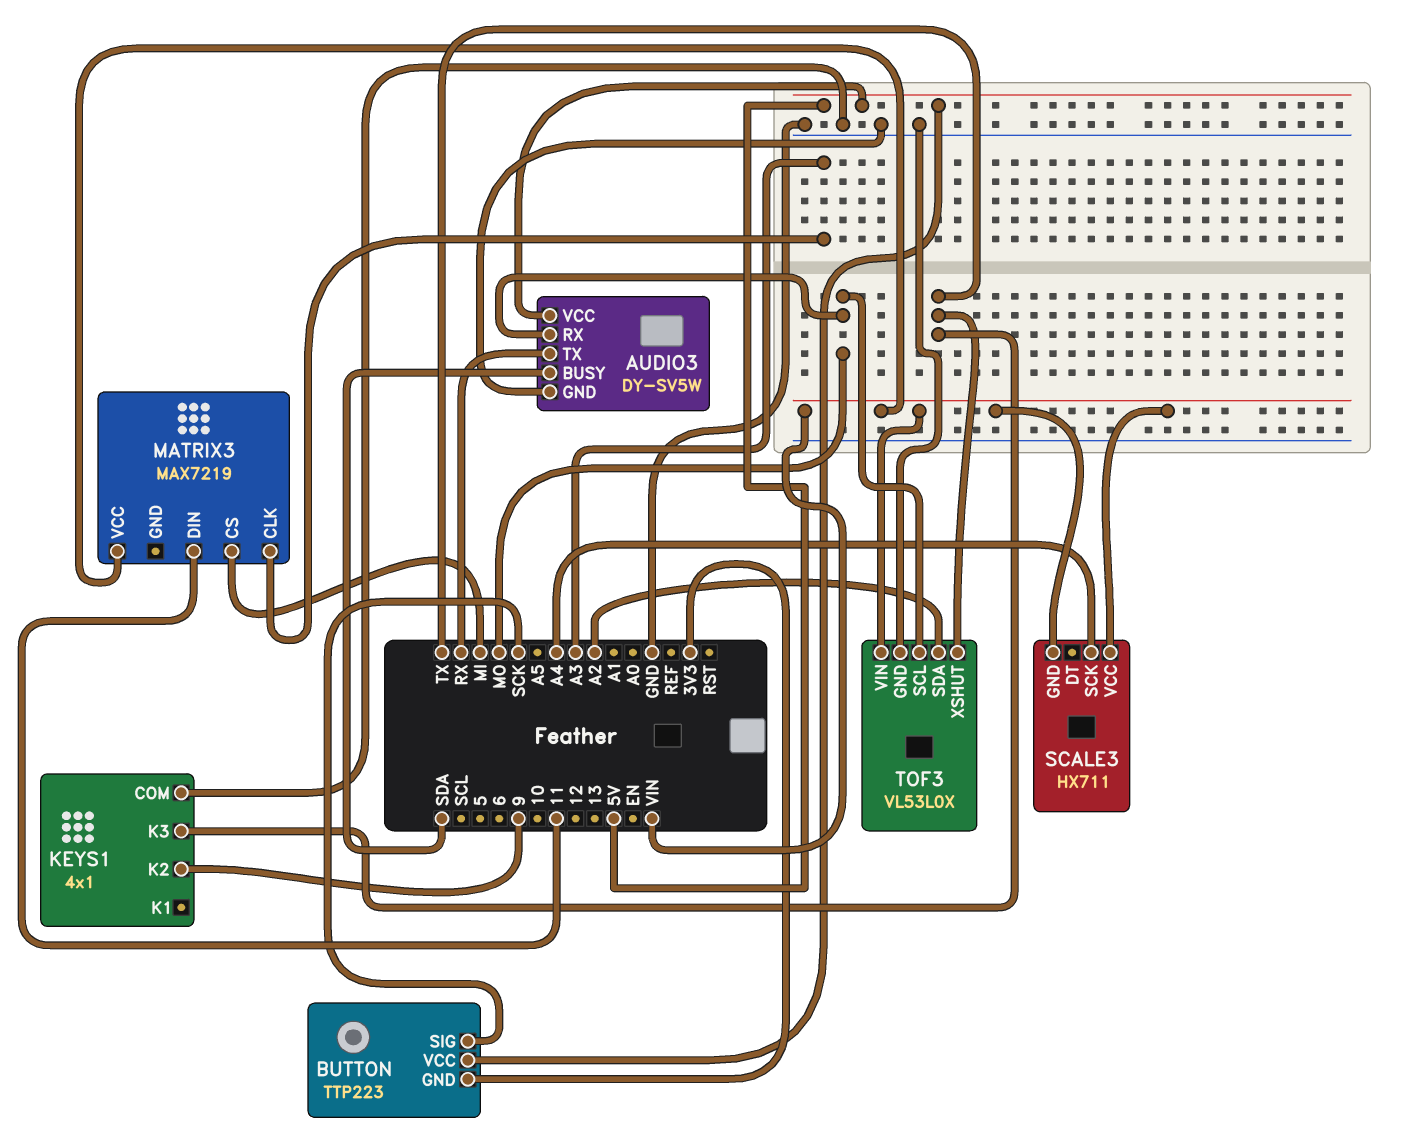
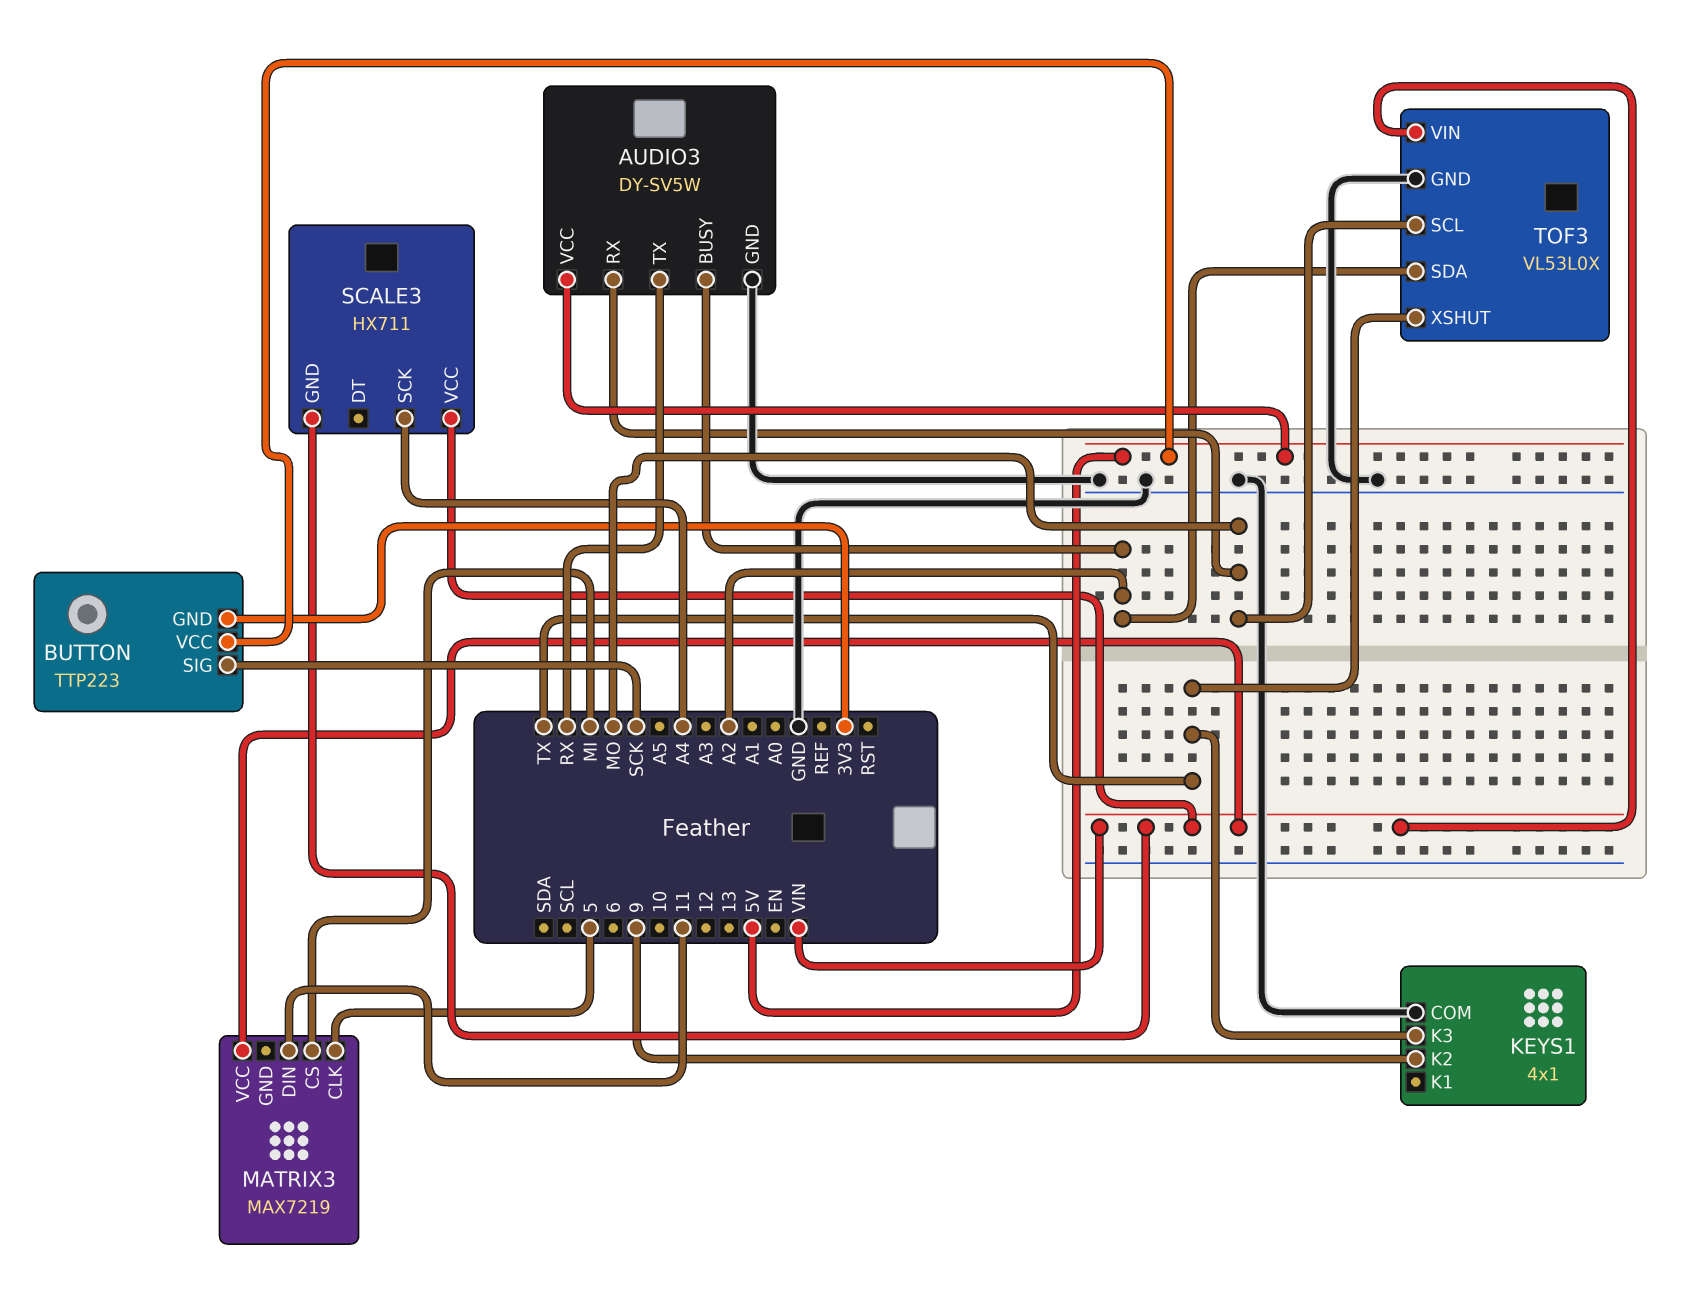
AUDIO3 pin BUSY: SDA -> A2
MATRIX3 pin CLK: A3 -> 5

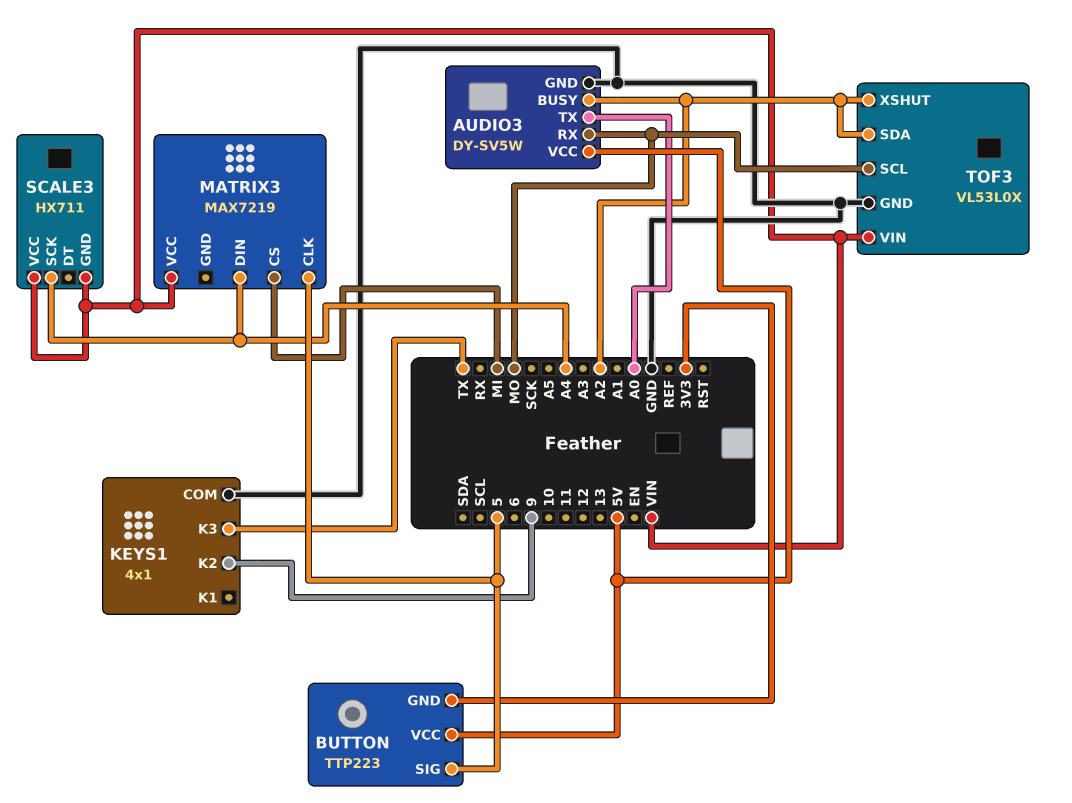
AUDIO3 pin TX: RX -> A0
BUTTON pin SIG: SCK -> 5
MATRIX3 pin DIN: 11 -> A4
TOF3 pin XSHUT: TX -> A2

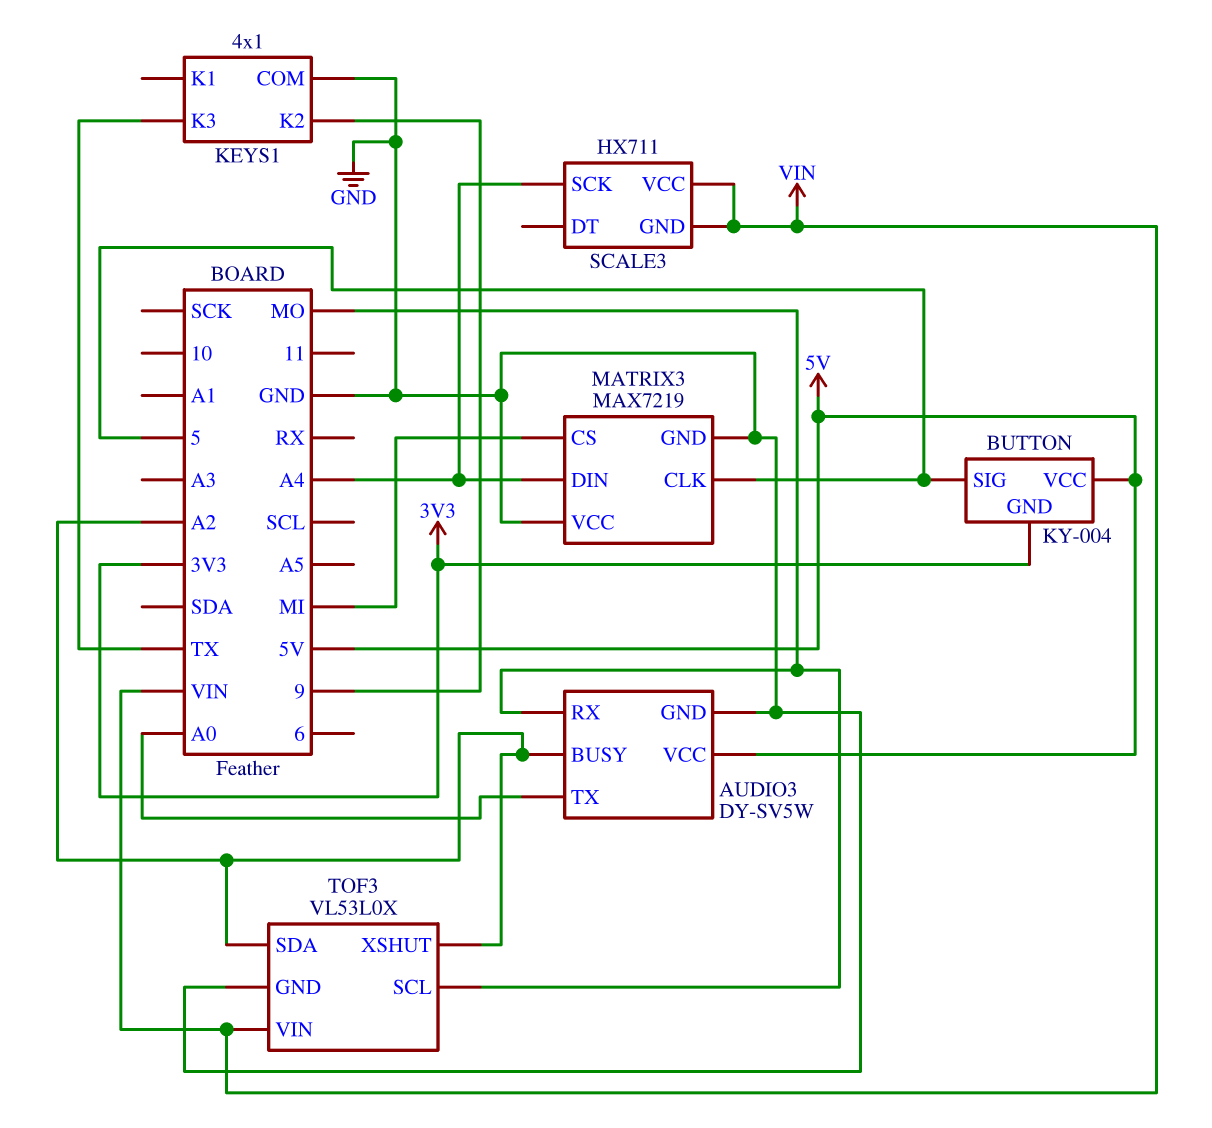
BUTTON: TTP223 -> KY-004
MATRIX3 pin GND: none -> GND
MATRIX3 pin VCC: VIN -> GND

